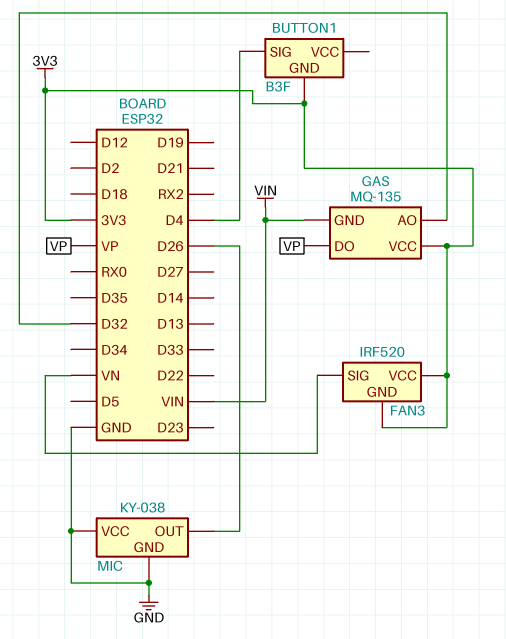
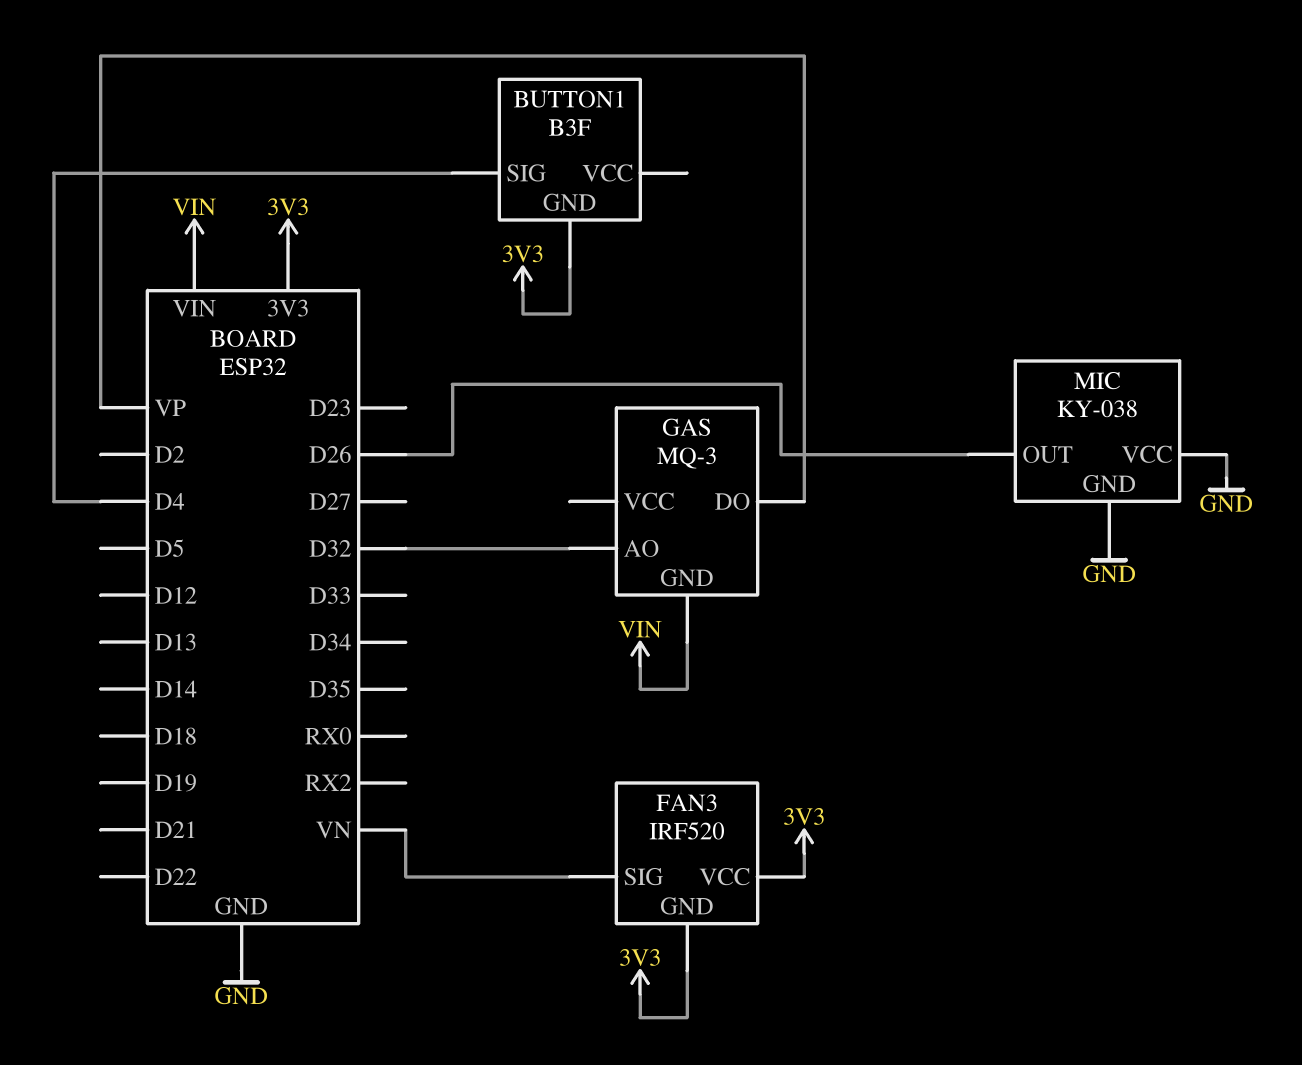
GAS: MQ-135 -> MQ-3
GAS pin VCC: 3V3 -> none

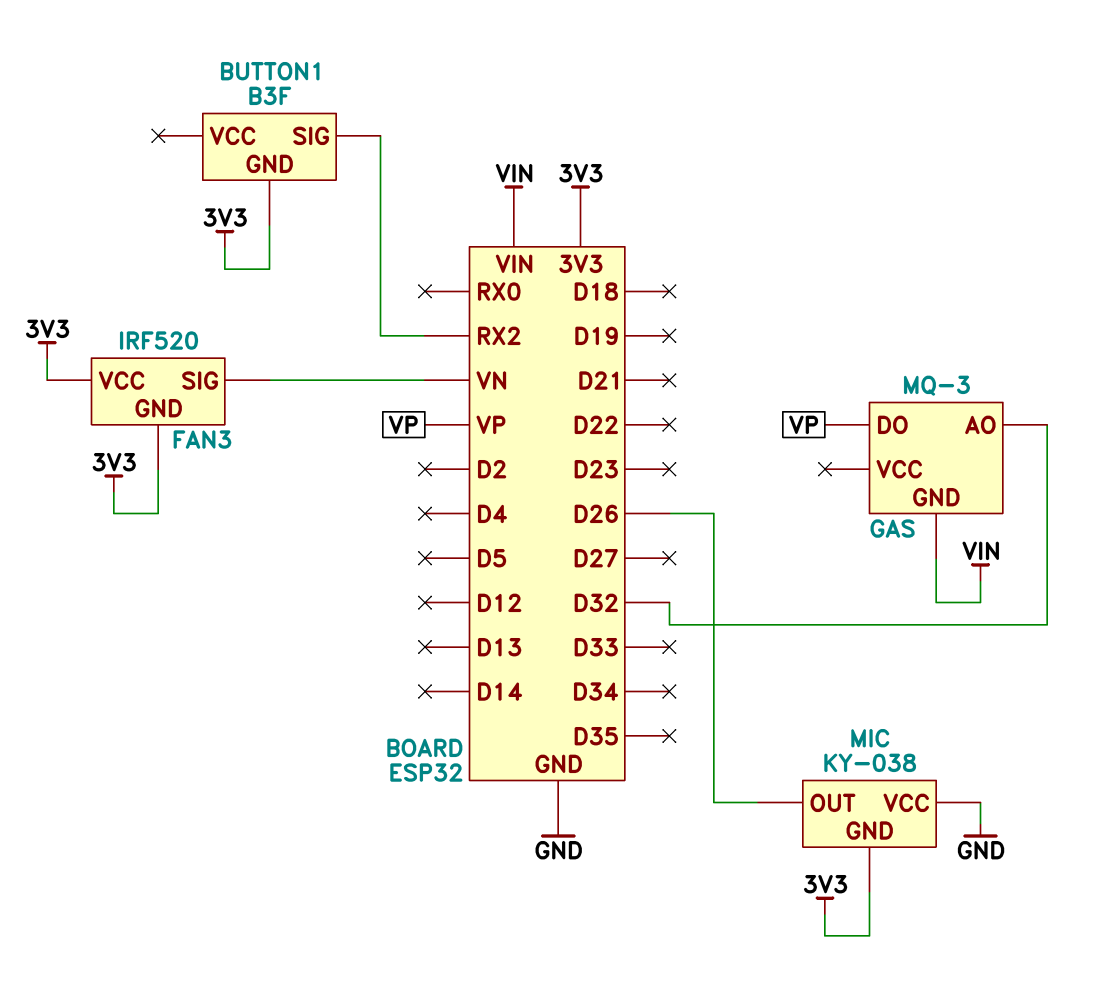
BUTTON1 pin SIG: D4 -> RX2
MIC pin GND: GND -> 3V3

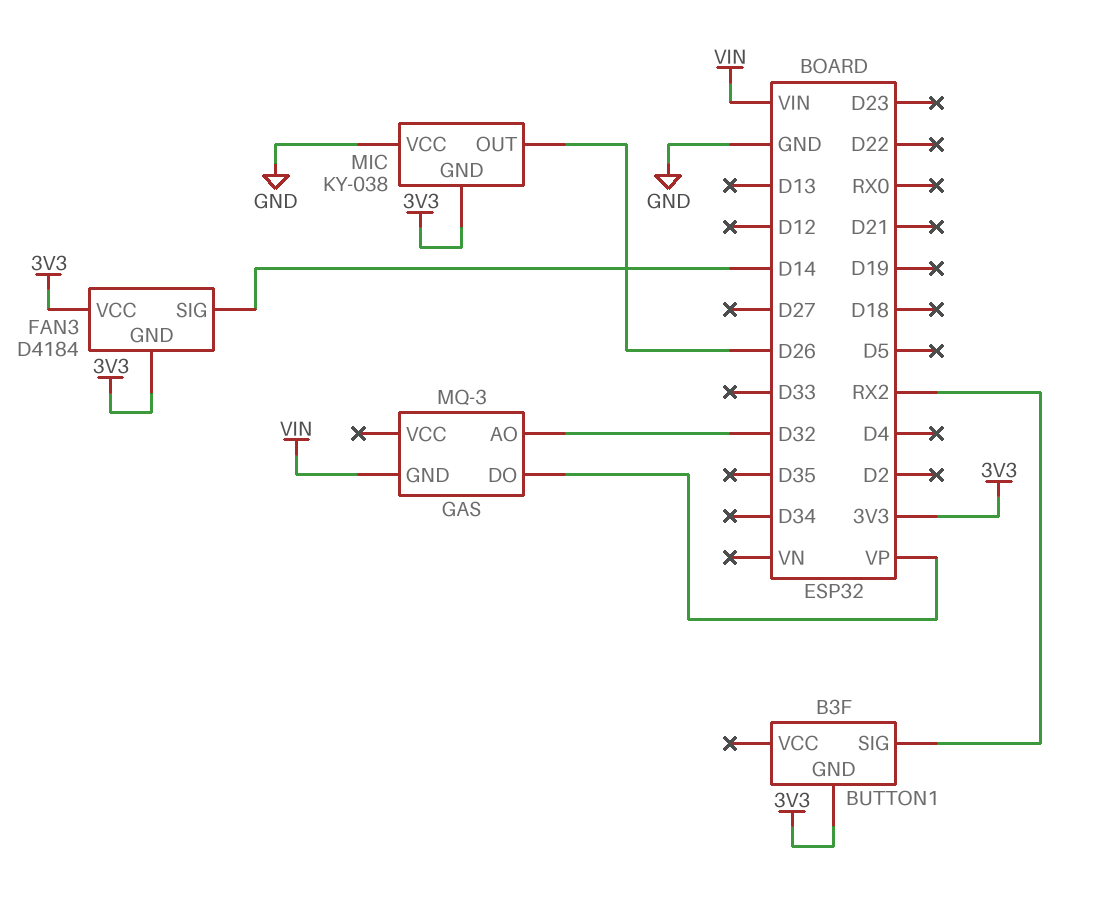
FAN3: IRF520 -> D4184
FAN3 pin SIG: VN -> D14

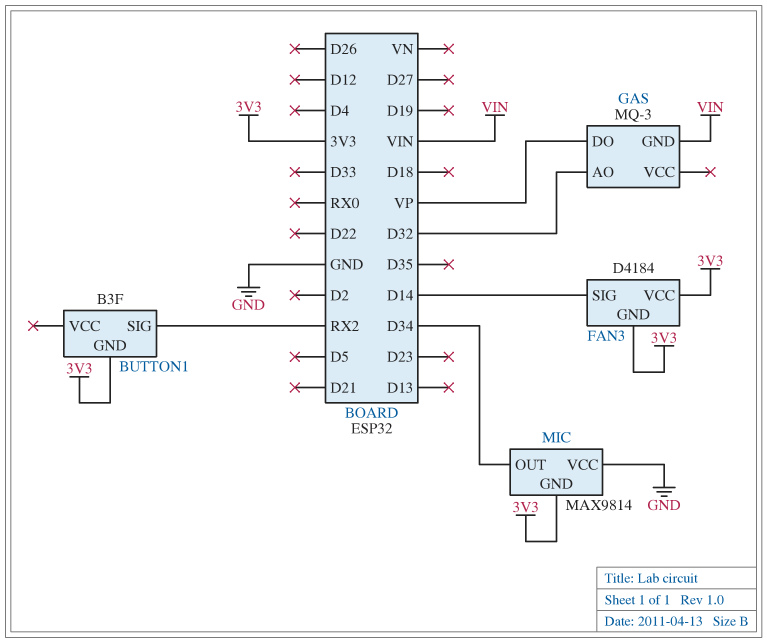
MIC: KY-038 -> MAX9814
MIC pin OUT: D26 -> D34

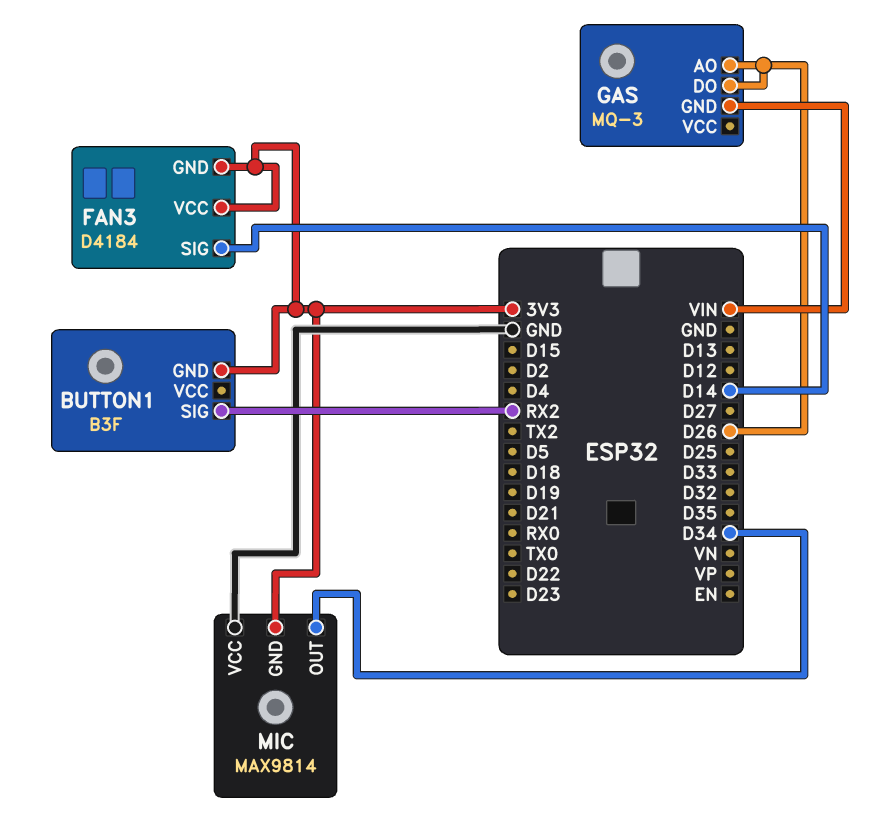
GAS pin AO: D32 -> D26
GAS pin DO: VP -> D26

